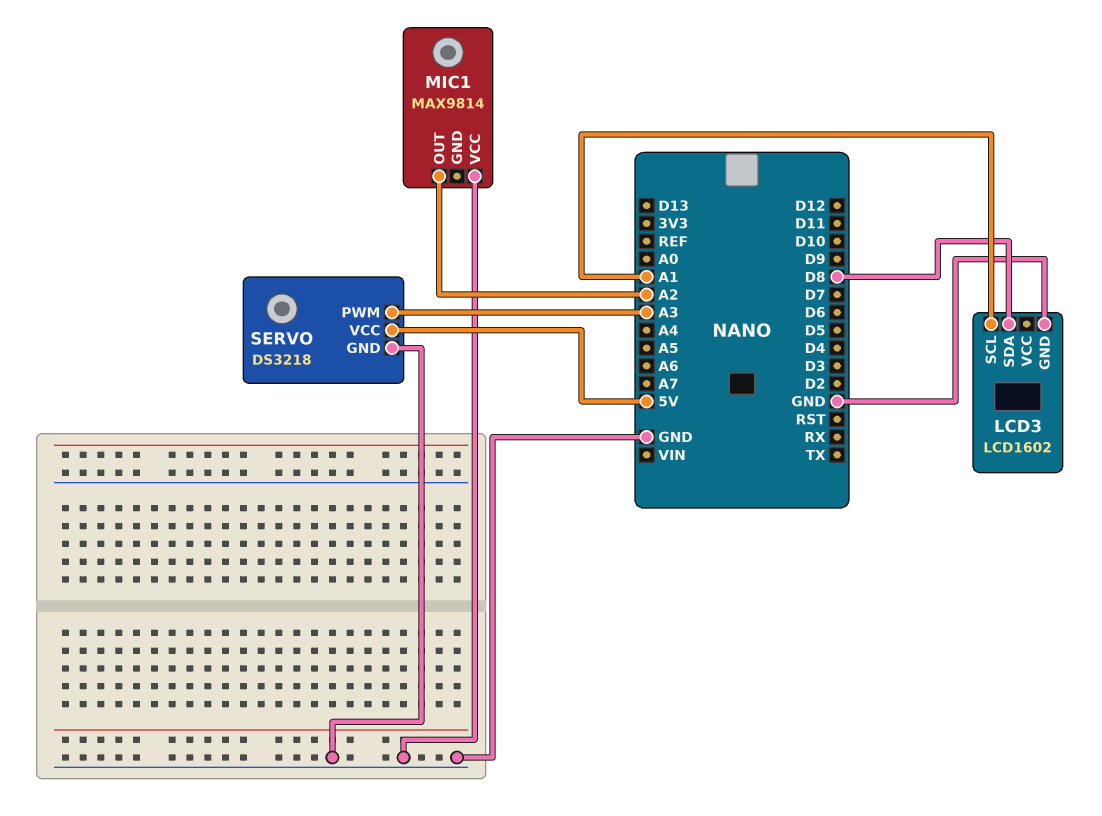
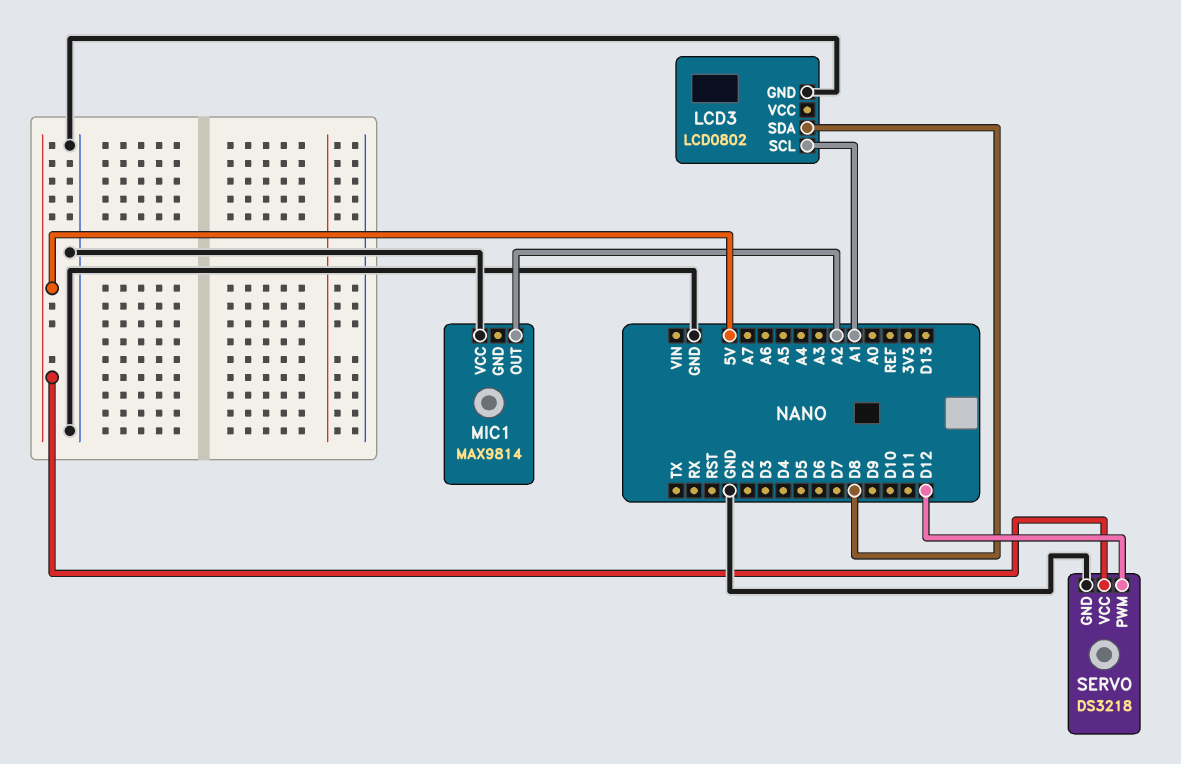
LCD3: LCD1602 -> LCD0802
SERVO pin PWM: A3 -> D12

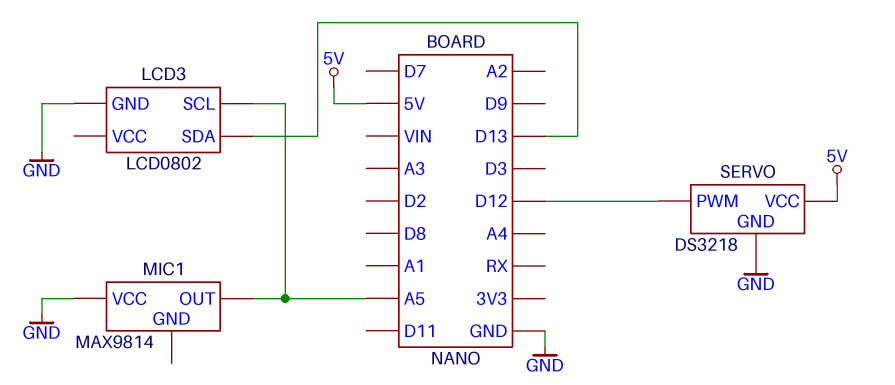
LCD3 pin SCL: A1 -> A5
LCD3 pin SDA: D8 -> D13
MIC1 pin OUT: A2 -> A5

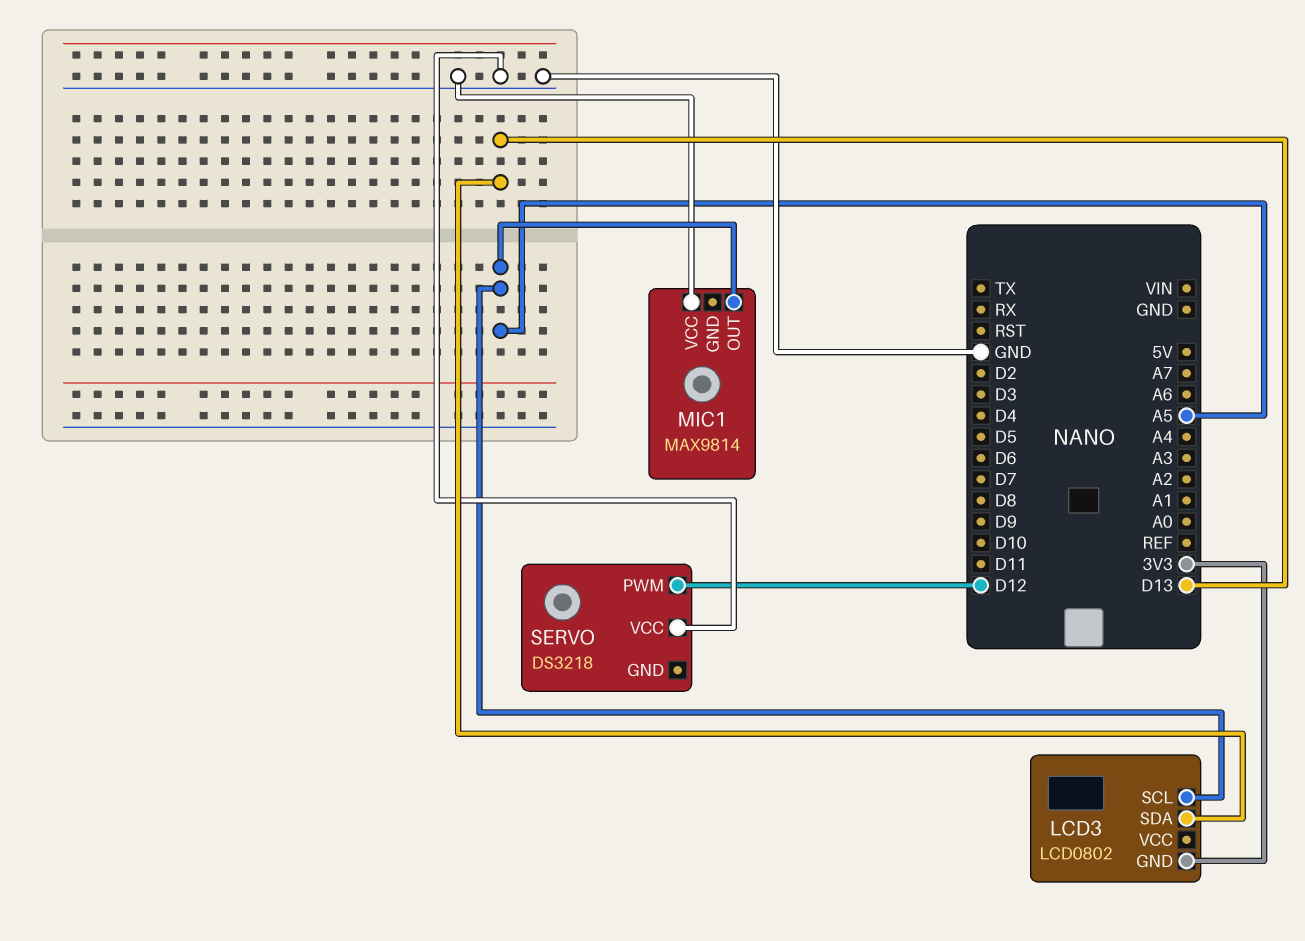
LCD3 pin GND: GND -> 3V3
SERVO pin GND: GND -> none
SERVO pin VCC: 5V -> GND

